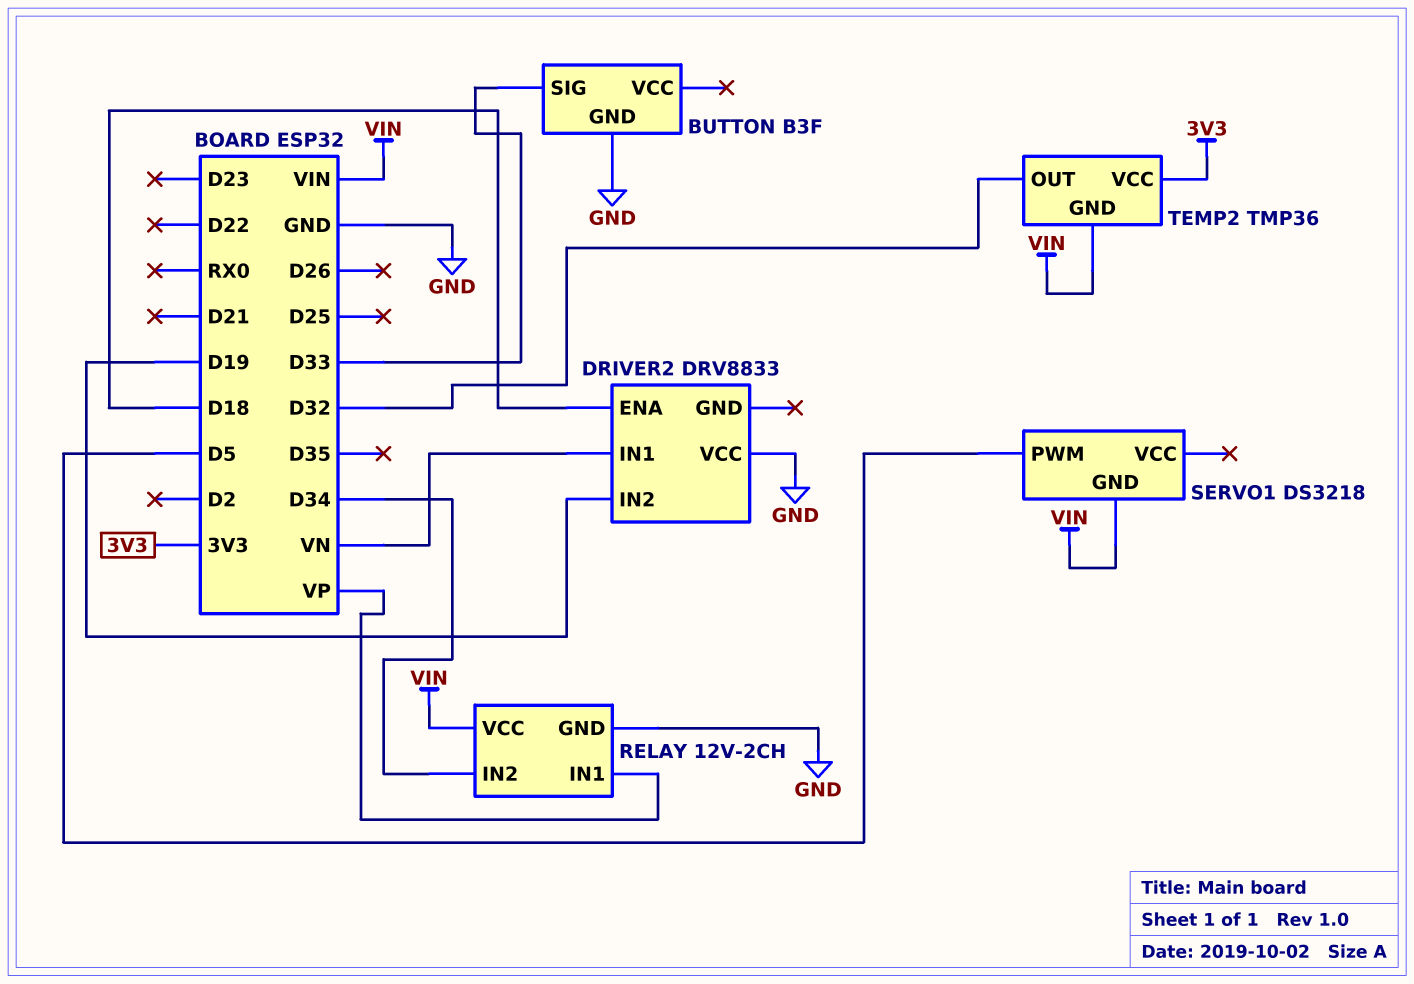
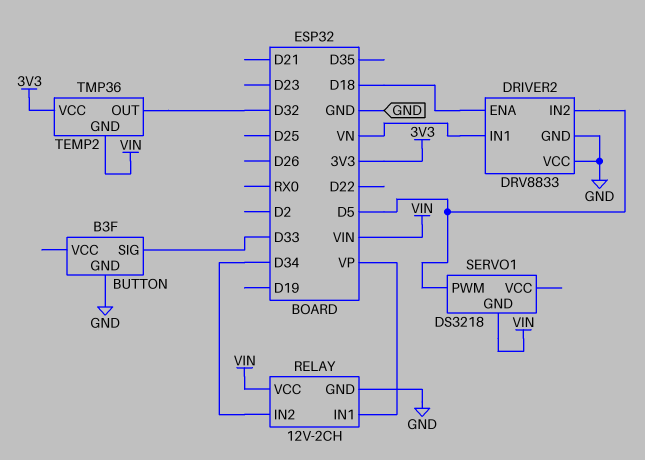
DRIVER2 pin GND: none -> GND
DRIVER2 pin IN2: D19 -> D5

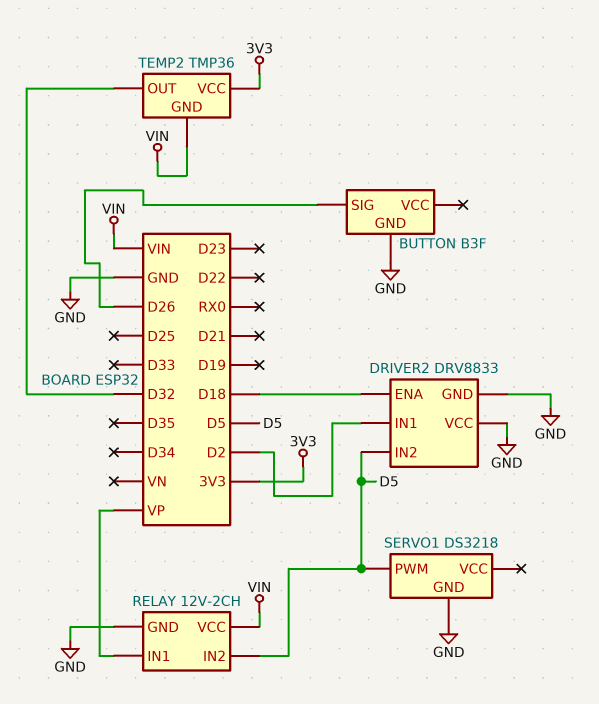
BUTTON pin SIG: D33 -> D26
DRIVER2 pin IN1: VN -> D2
RELAY pin IN2: D34 -> D5
SERVO1 pin GND: VIN -> GND

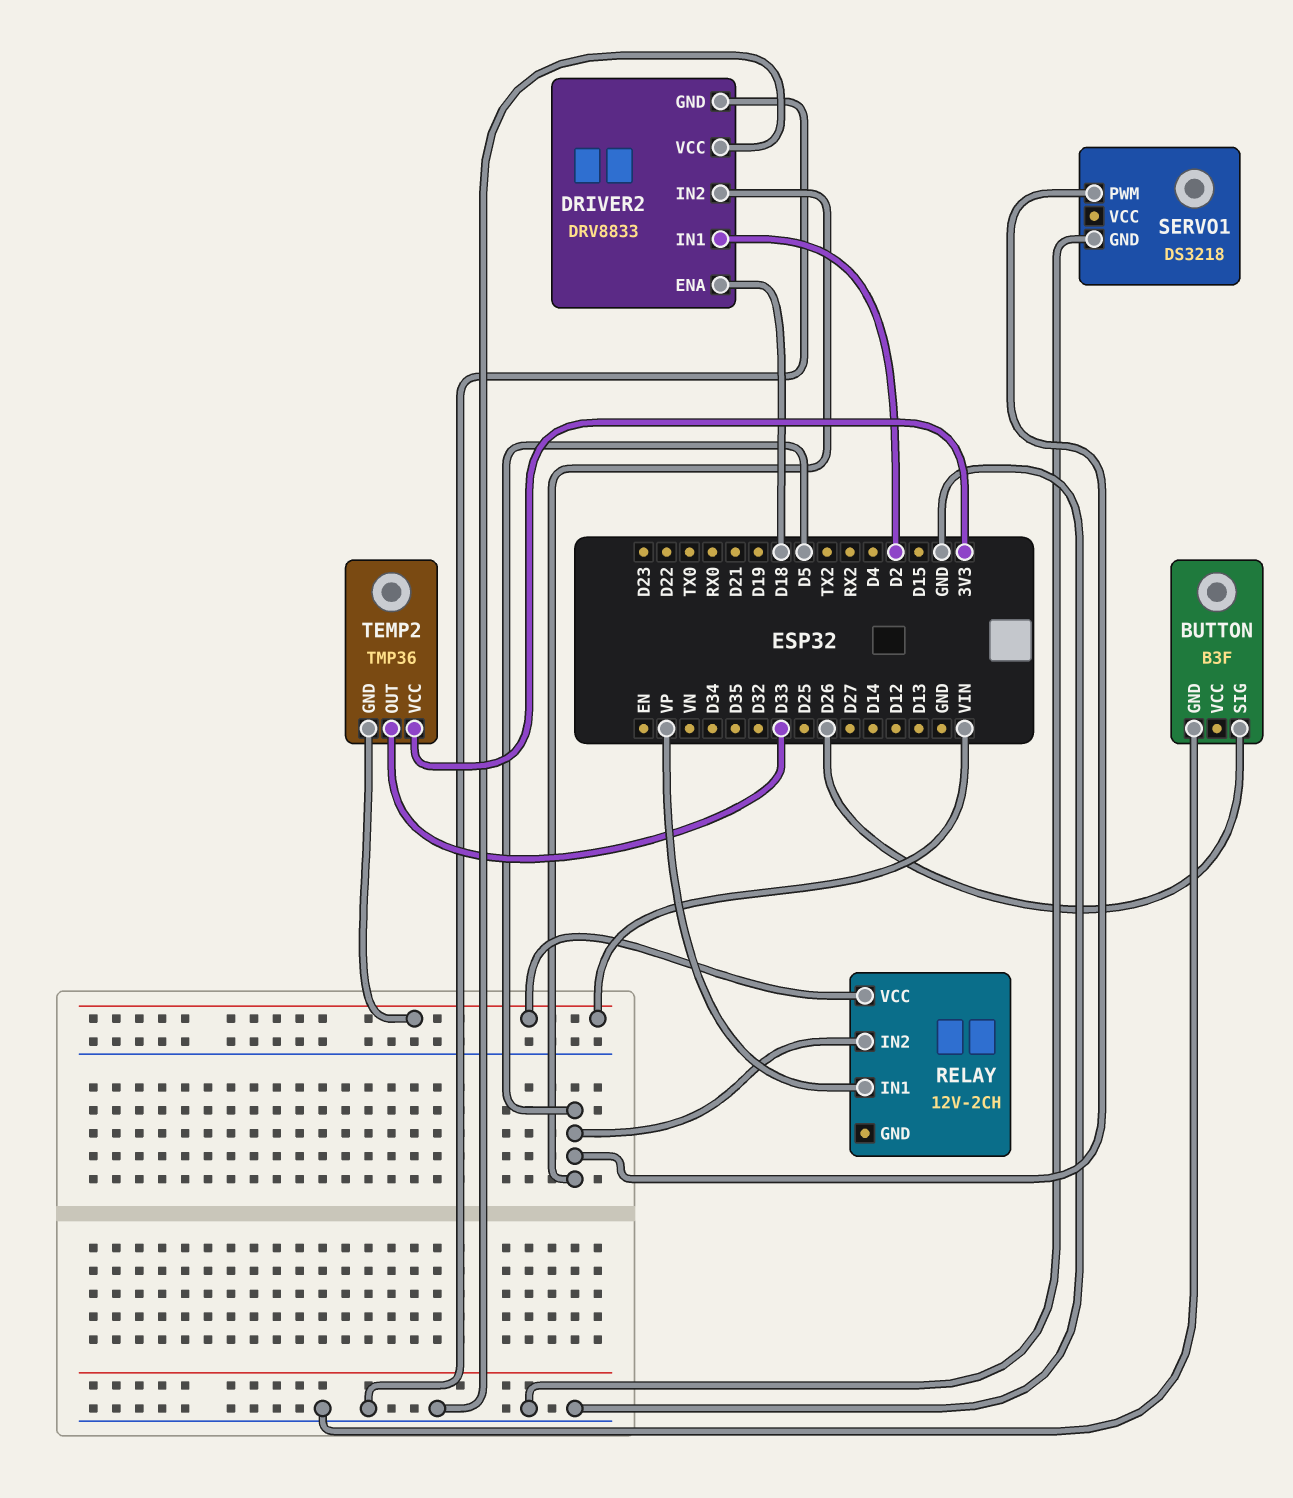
RELAY pin GND: GND -> none
TEMP2 pin OUT: D32 -> D33

